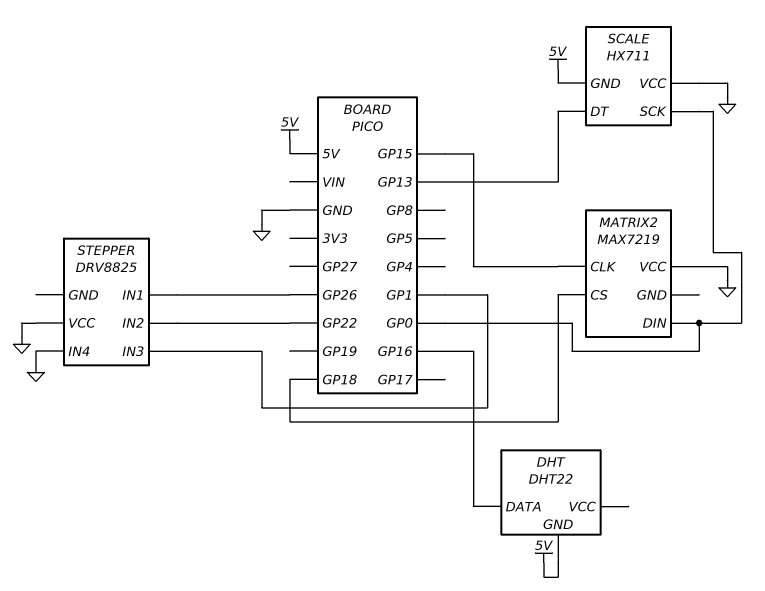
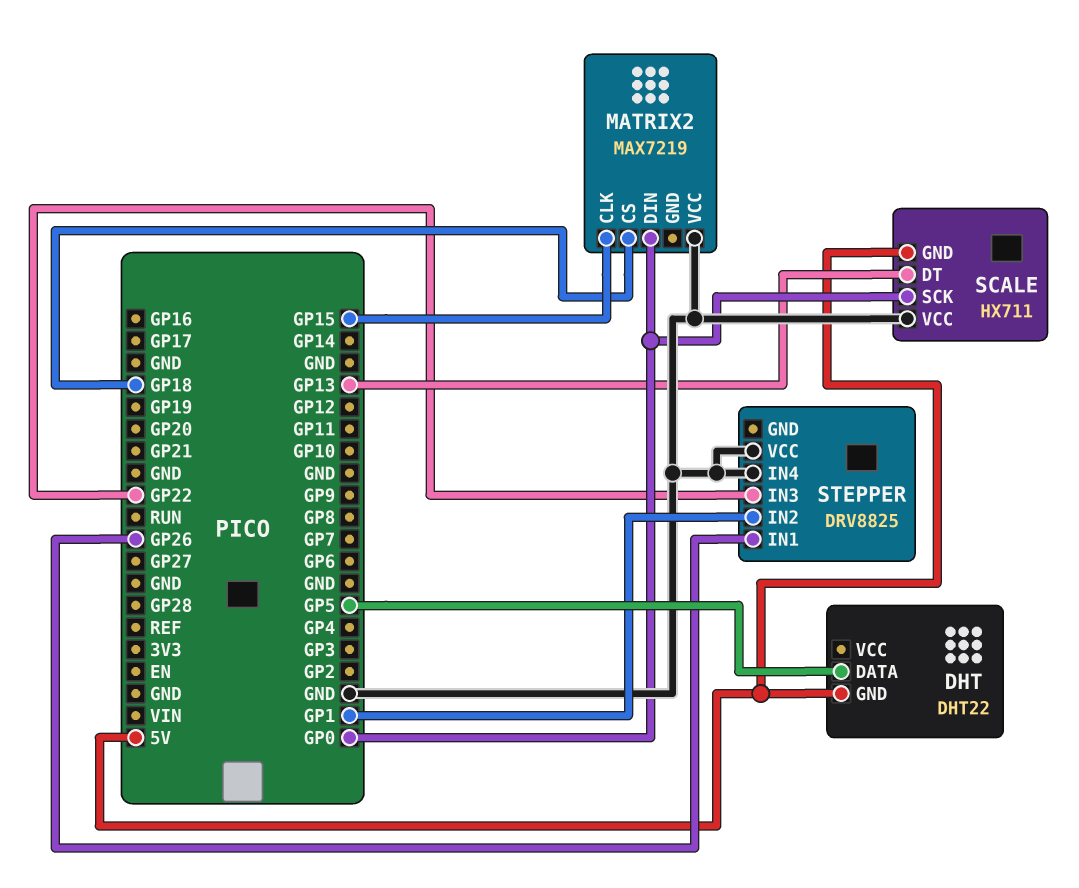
DHT pin DATA: GP16 -> GP5
STEPPER pin IN2: GP22 -> GP1
STEPPER pin IN3: GP1 -> GP22

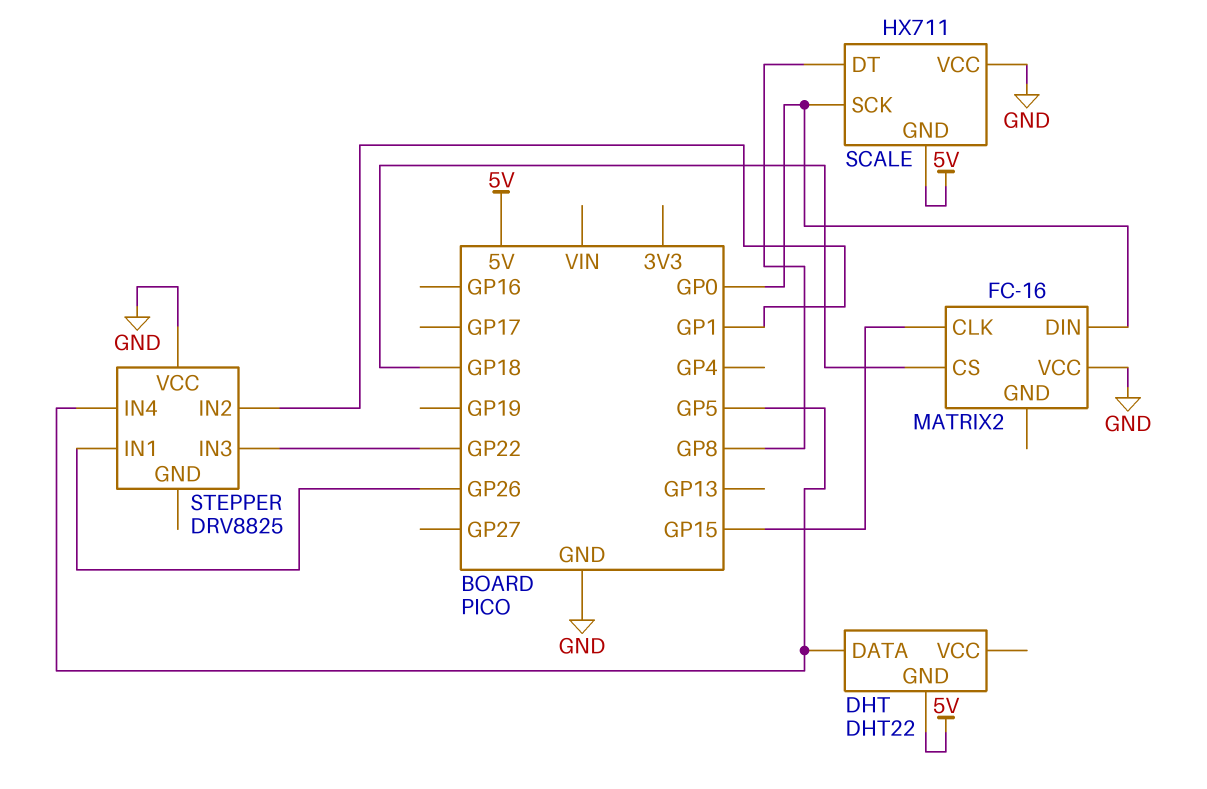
MATRIX2: MAX7219 -> FC-16
SCALE pin DT: GP13 -> GP8
STEPPER pin IN4: GND -> GP5

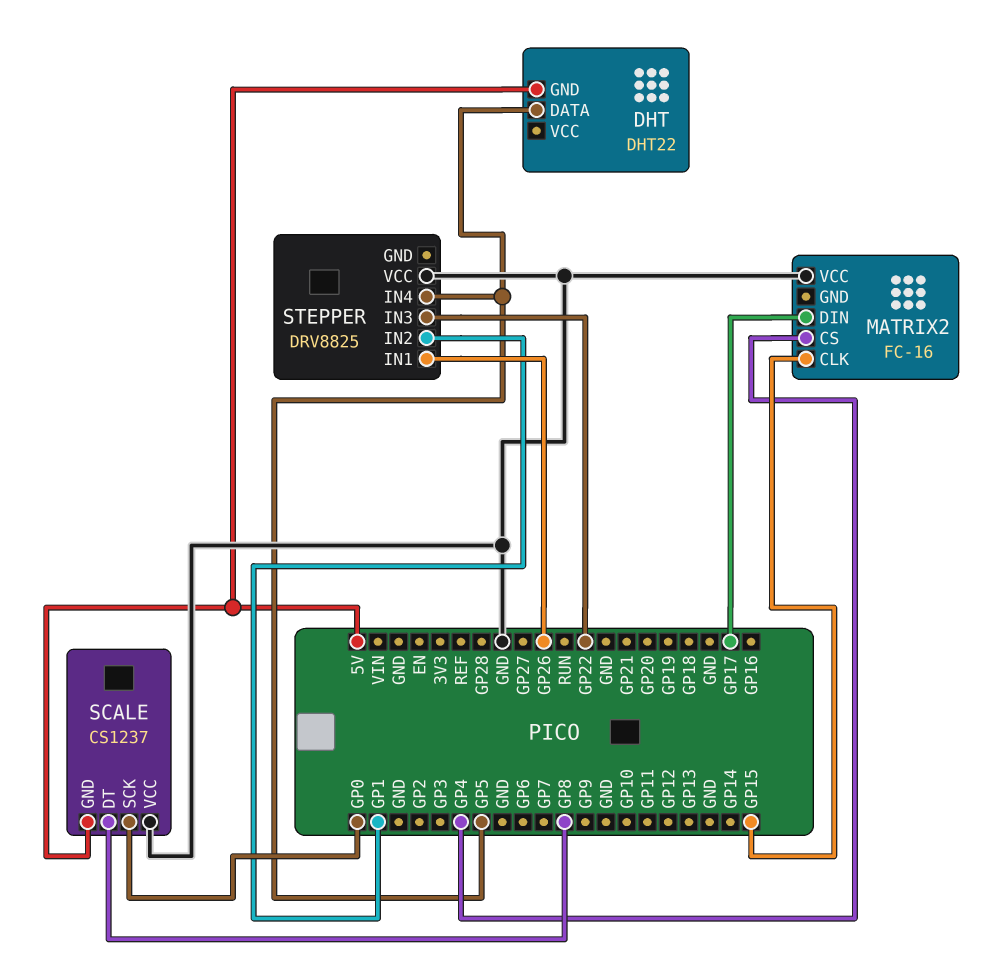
MATRIX2 pin CS: GP18 -> GP4
MATRIX2 pin DIN: GP0 -> GP17
SCALE: HX711 -> CS1237

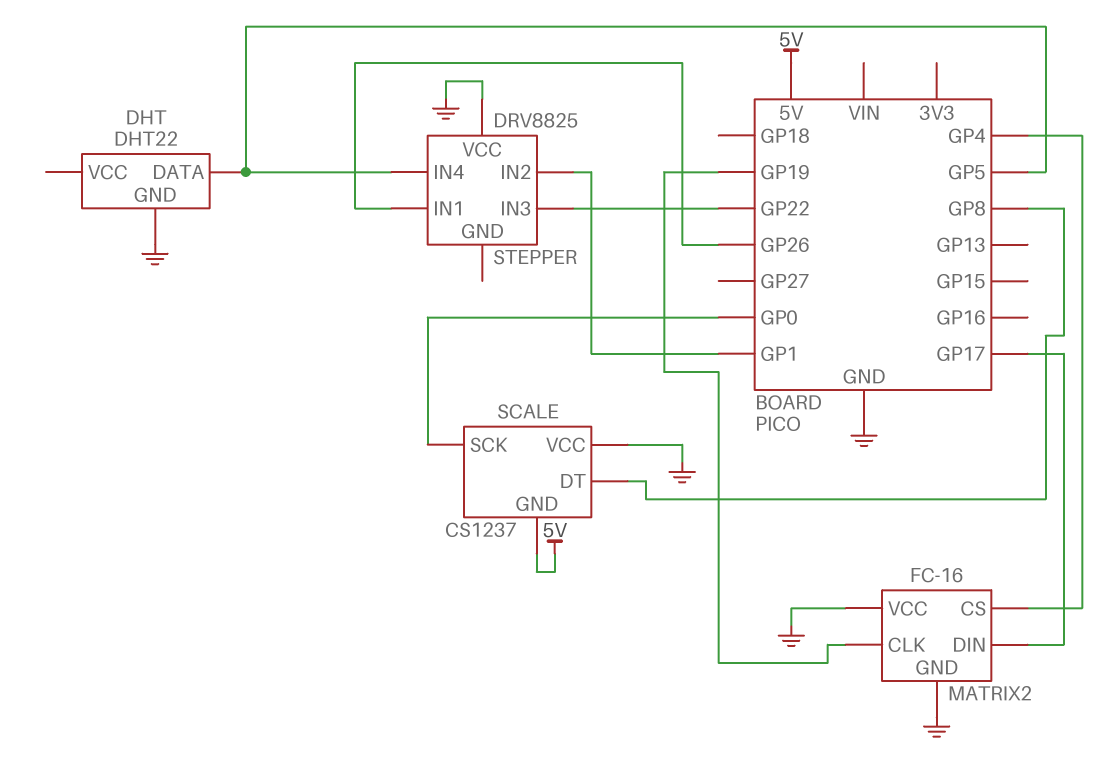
DHT pin GND: 5V -> GND
MATRIX2 pin CLK: GP15 -> GP19
MATRIX2 pin GND: none -> GND

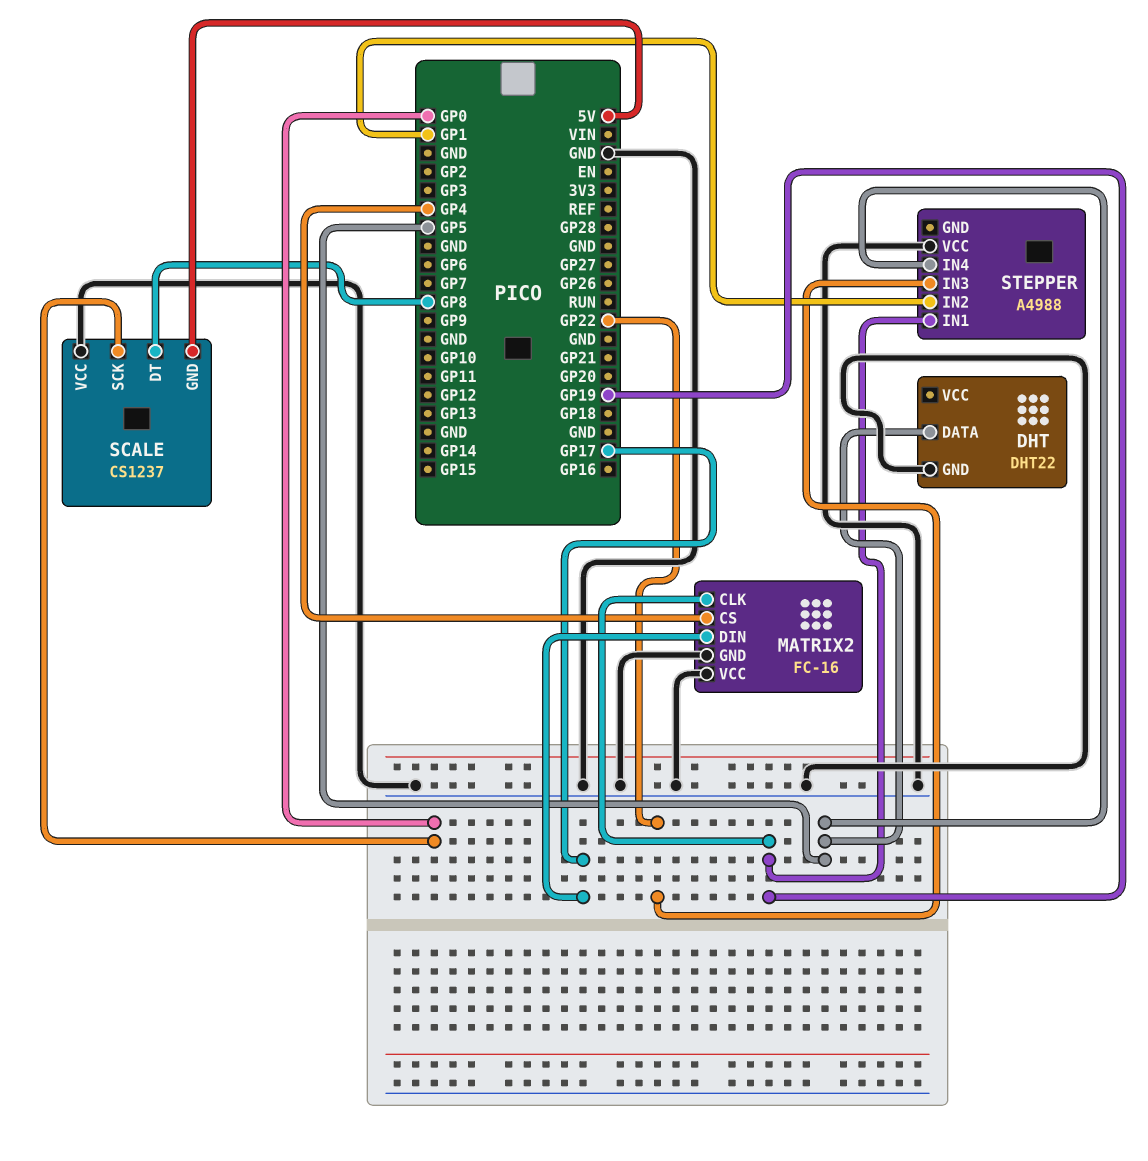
STEPPER: DRV8825 -> A4988
STEPPER pin IN1: GP26 -> GP19

